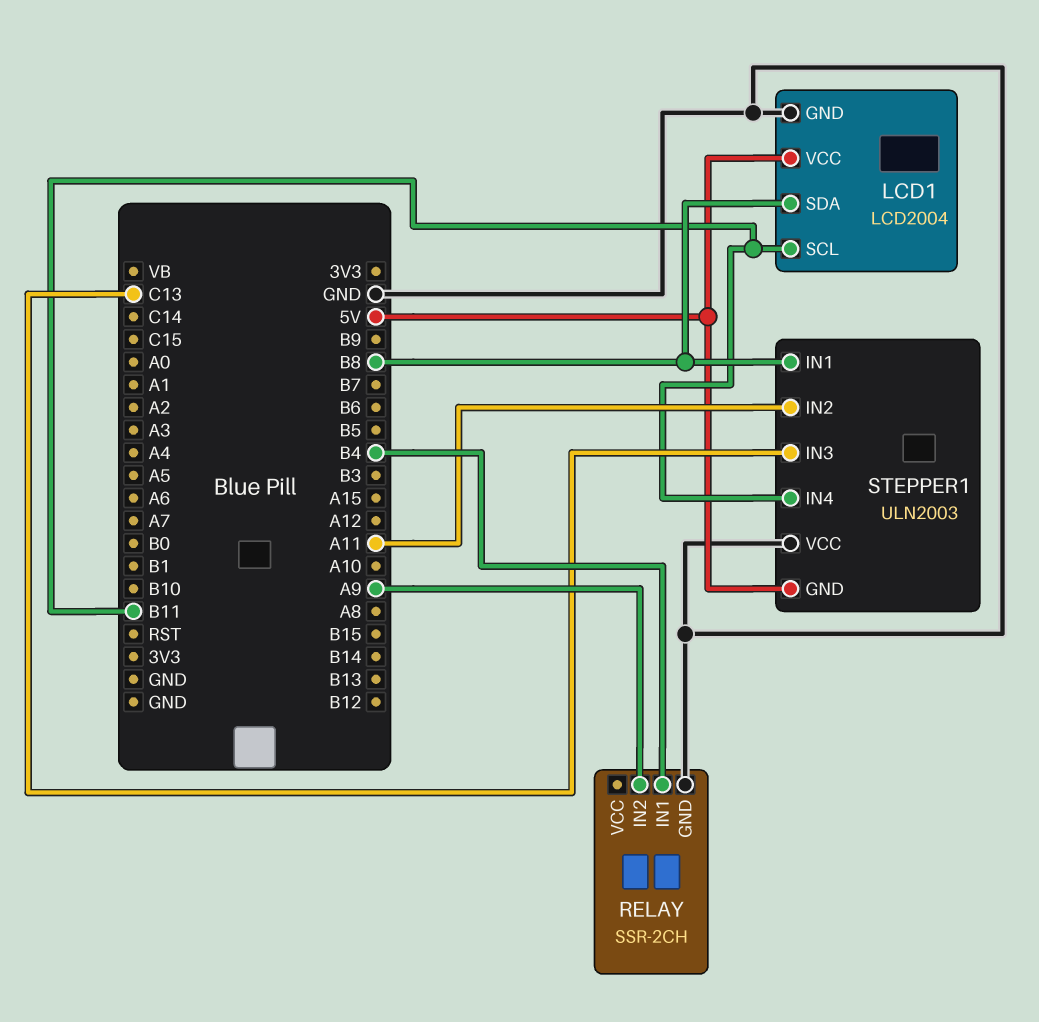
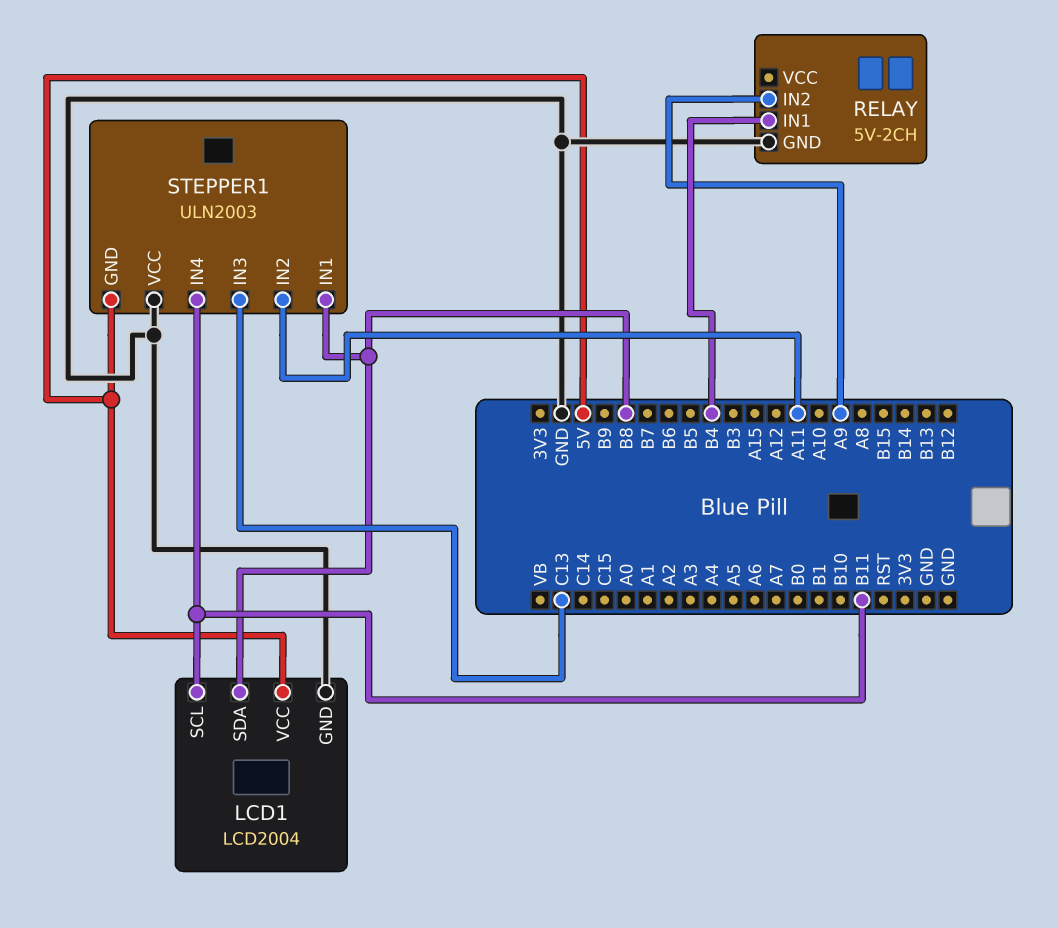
RELAY: SSR-2CH -> 5V-2CH

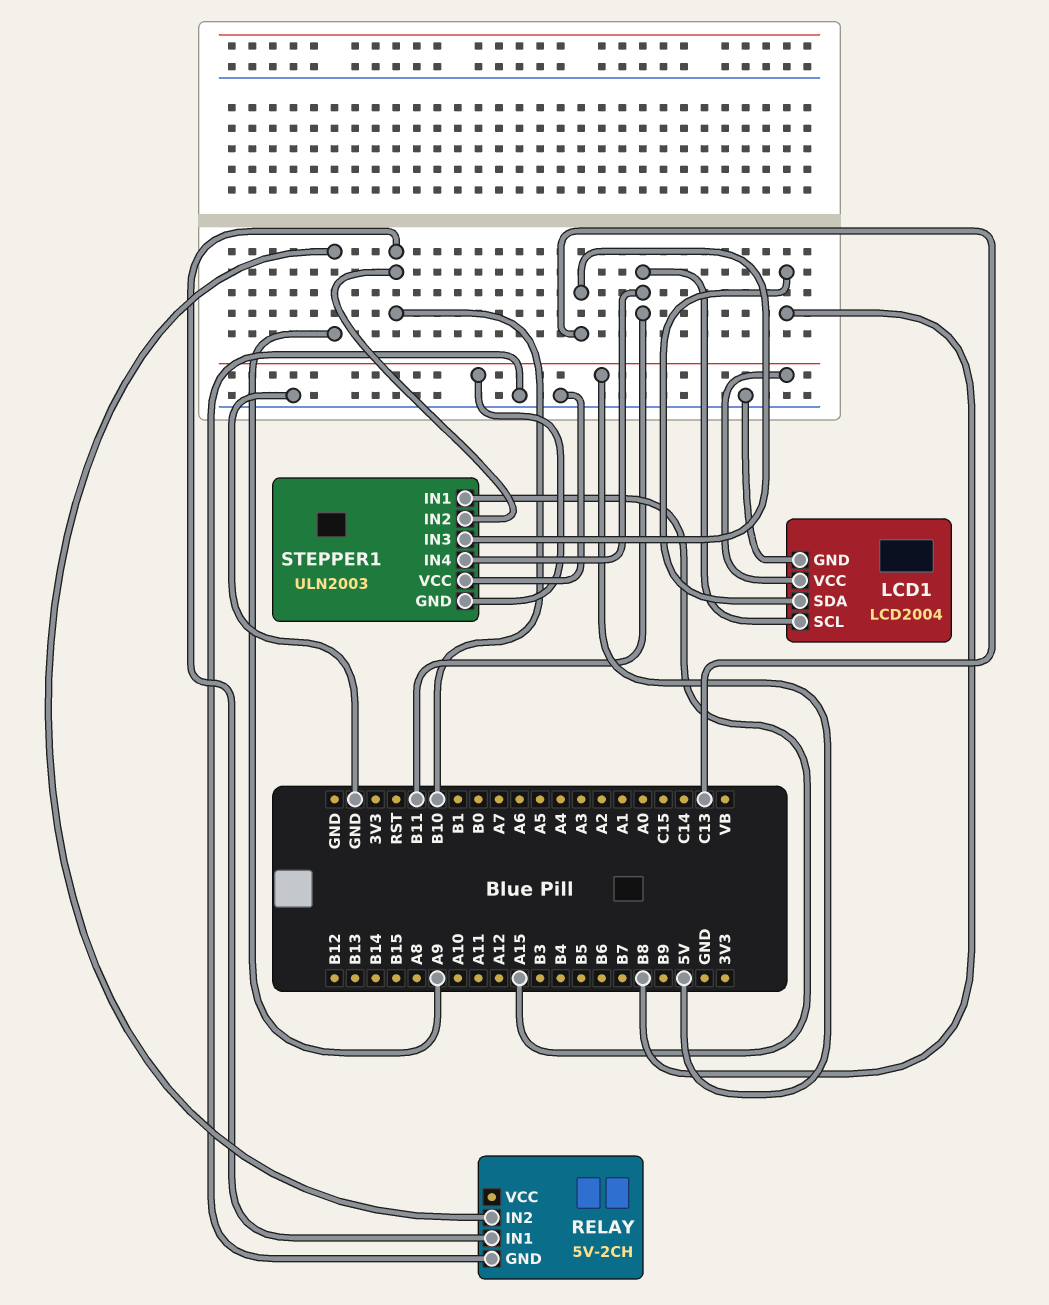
RELAY pin IN1: B4 -> B10
STEPPER1 pin IN1: B8 -> A15
STEPPER1 pin IN2: A11 -> B10

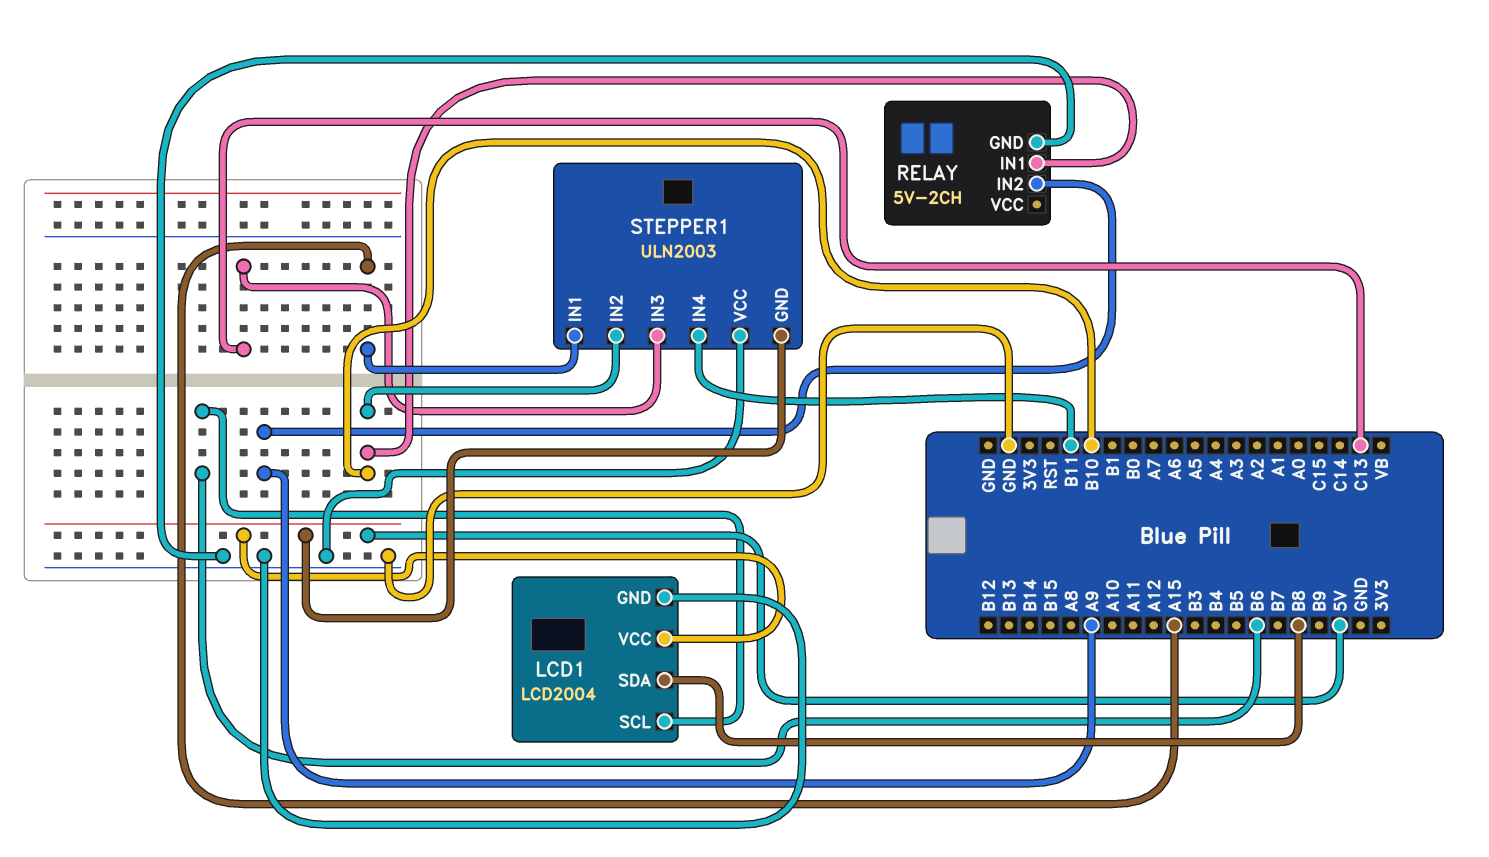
LCD1 pin SCL: B11 -> B6

